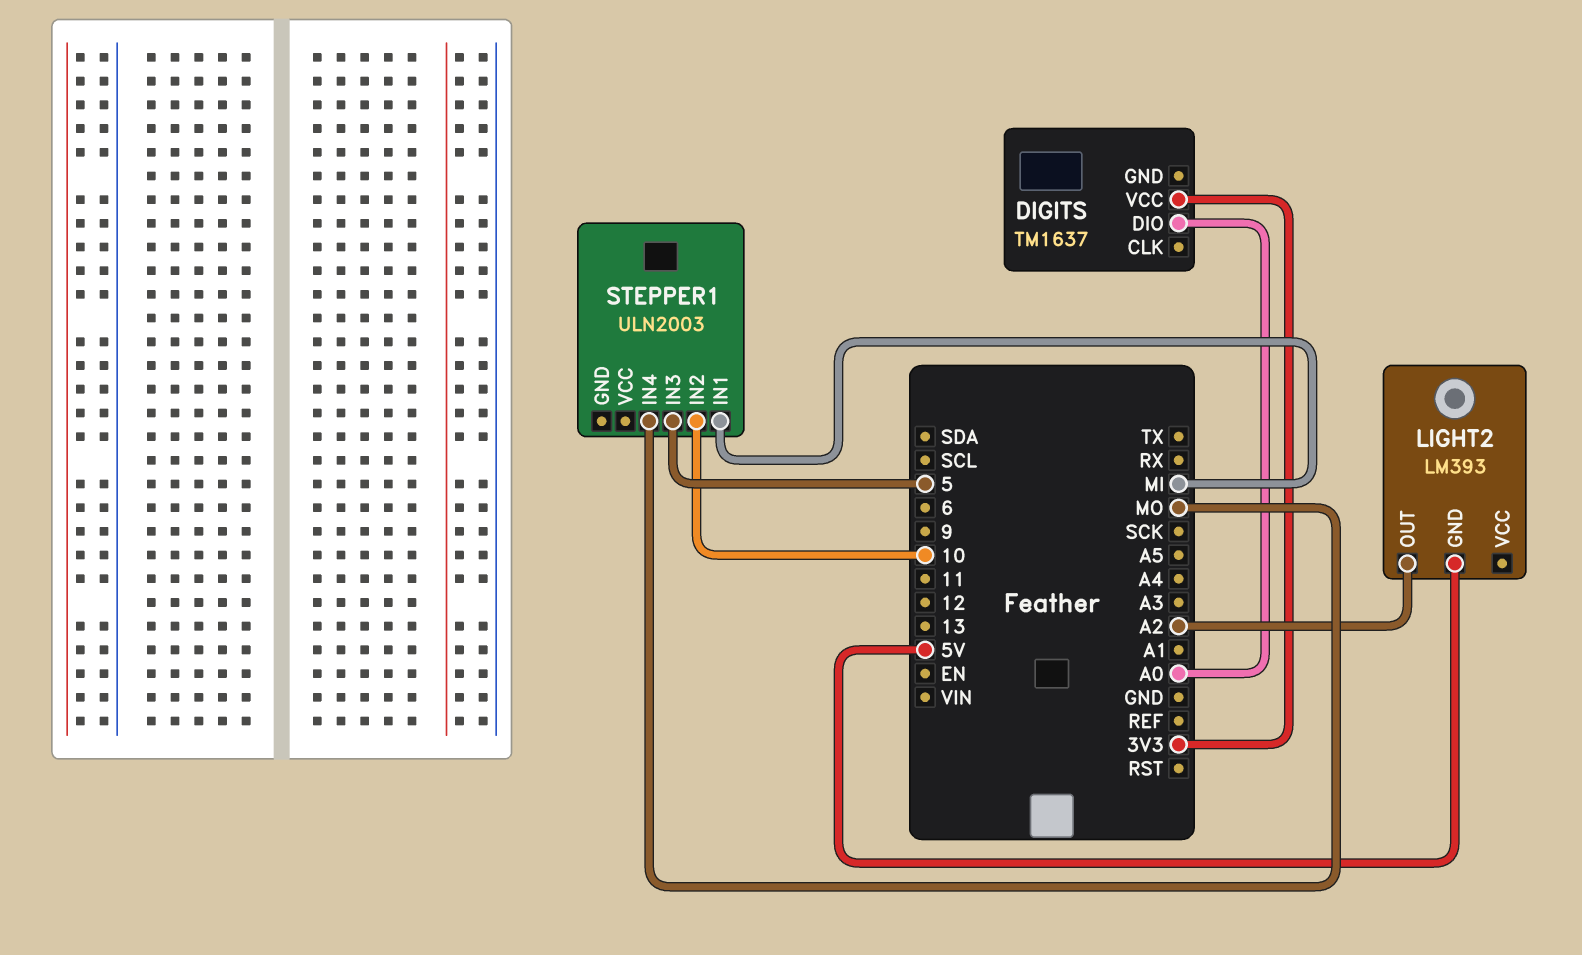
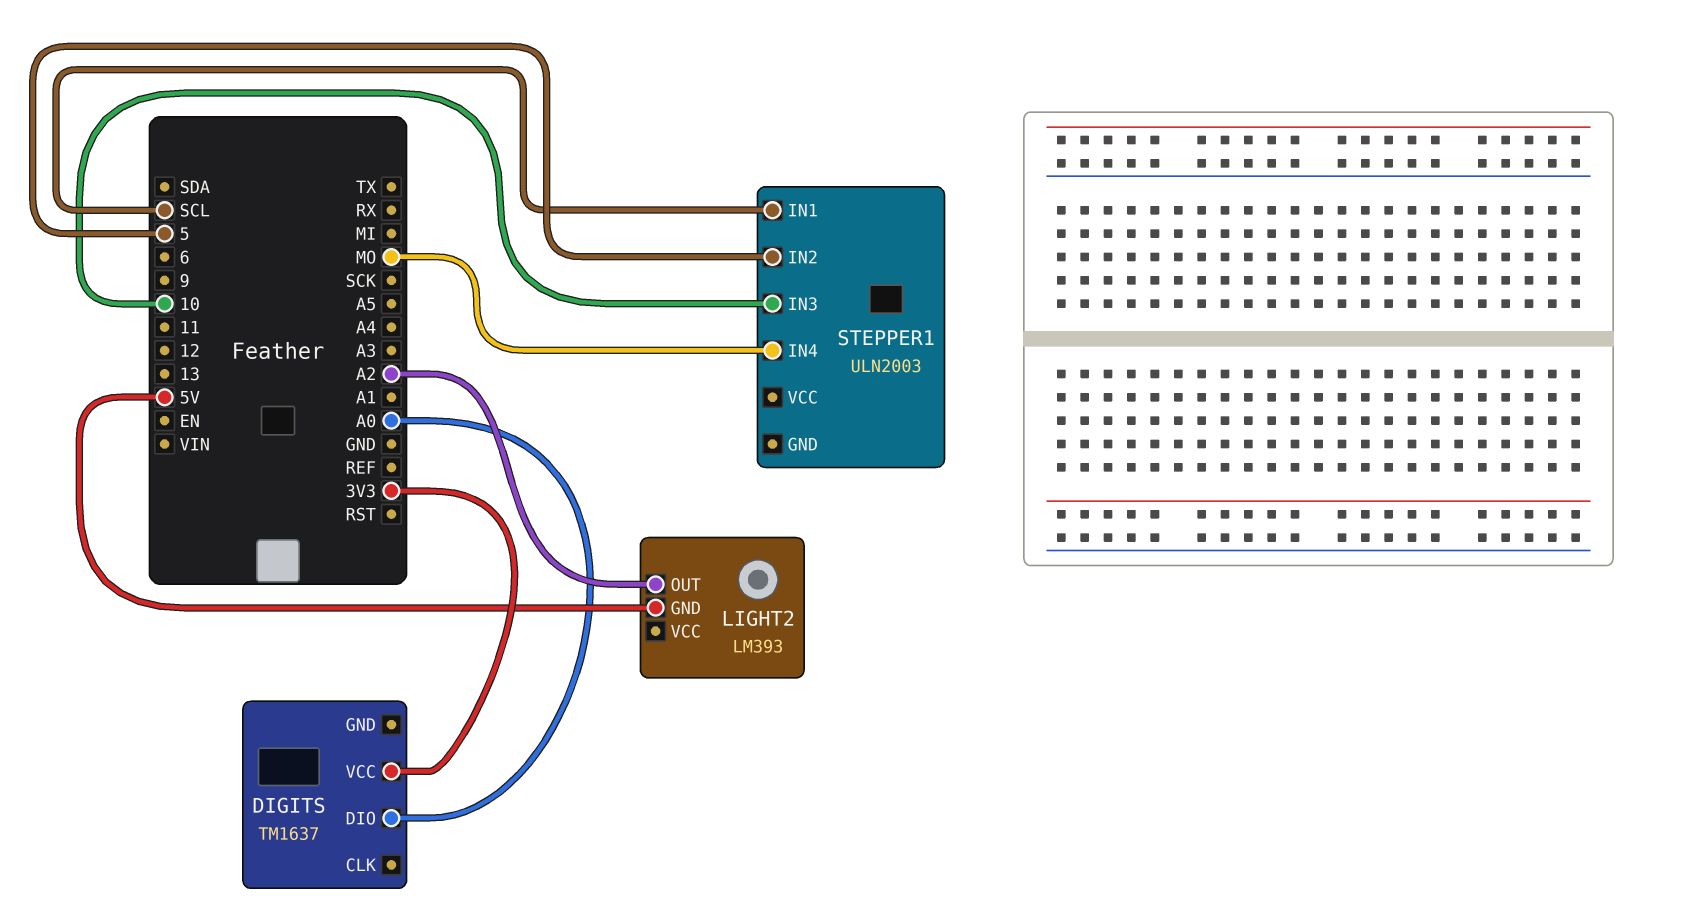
STEPPER1 pin IN1: MI -> SCL
STEPPER1 pin IN2: 10 -> 5
STEPPER1 pin IN3: 5 -> 10

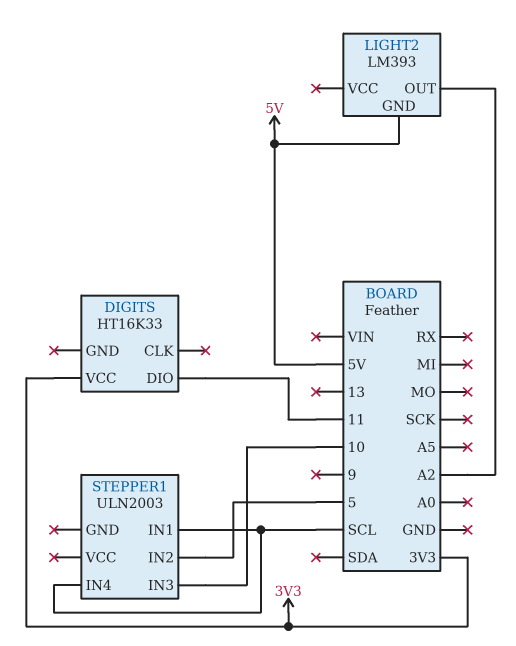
DIGITS: TM1637 -> HT16K33
DIGITS pin DIO: A0 -> 11
STEPPER1 pin IN4: MO -> SCL

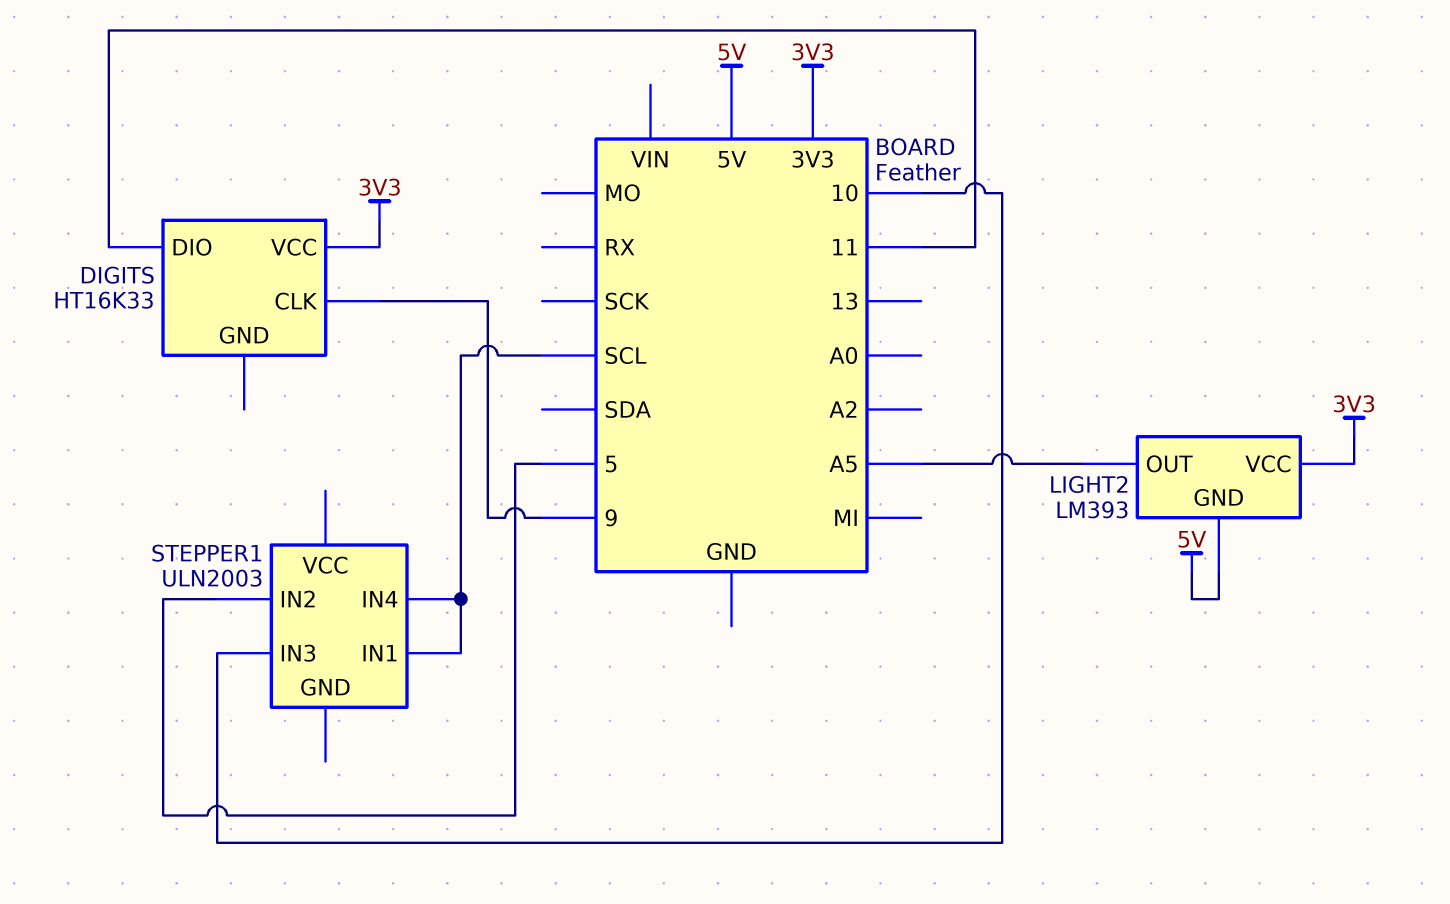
DIGITS pin CLK: none -> 9
LIGHT2 pin OUT: A2 -> A5
LIGHT2 pin VCC: none -> 3V3

